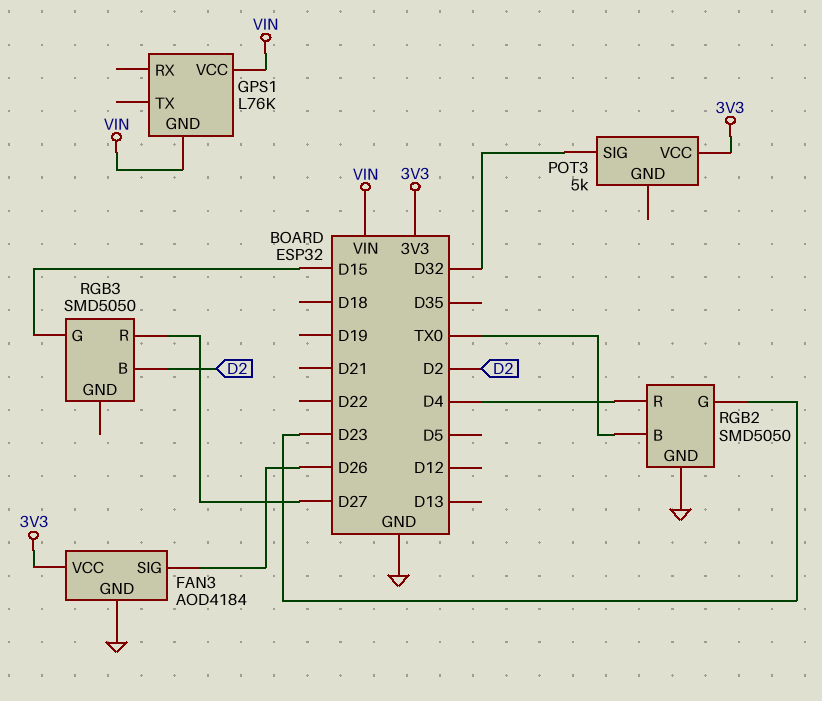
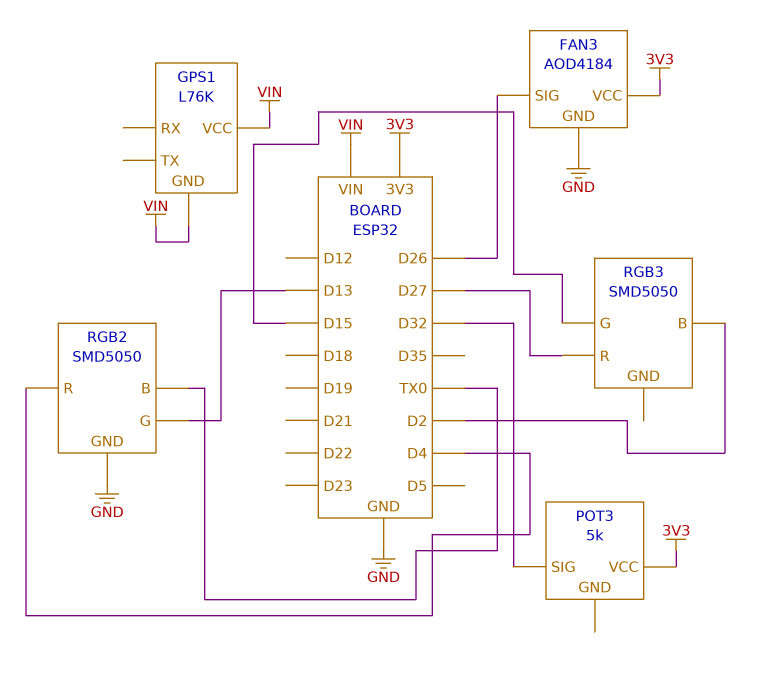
RGB2 pin G: D23 -> D13

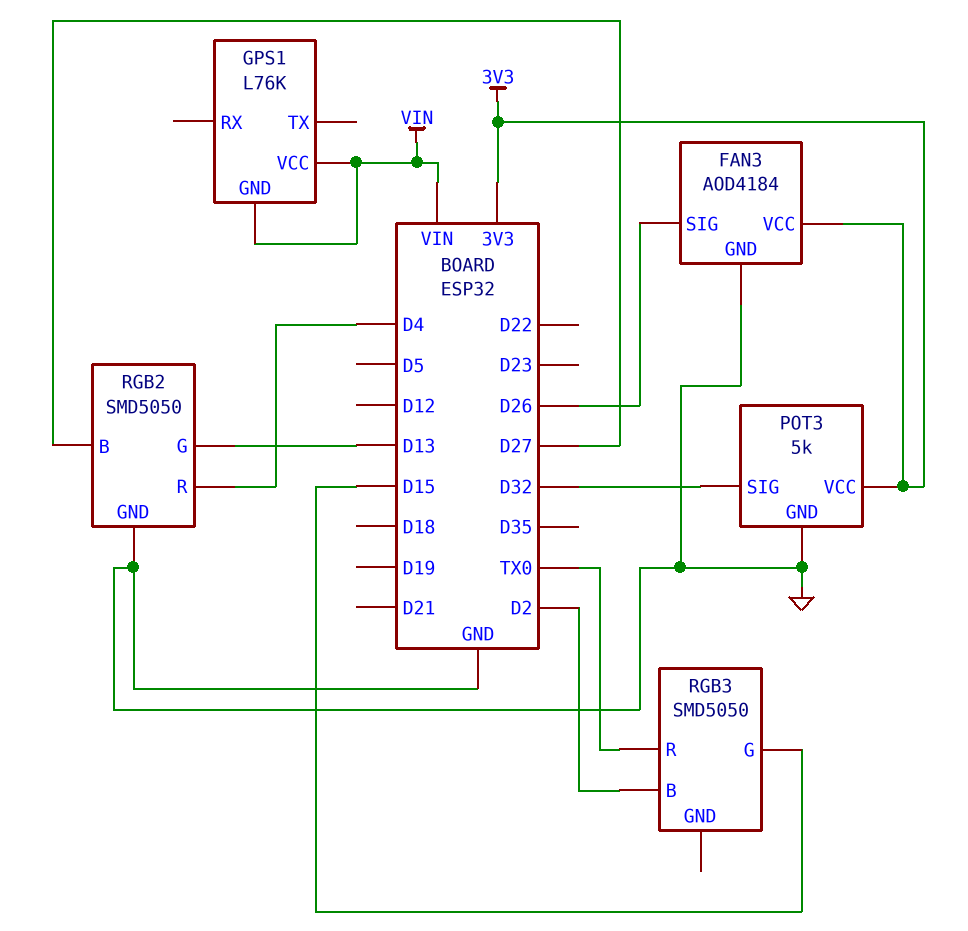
POT3 pin GND: none -> GND
RGB2 pin B: TX0 -> D27
RGB3 pin R: D27 -> TX0

